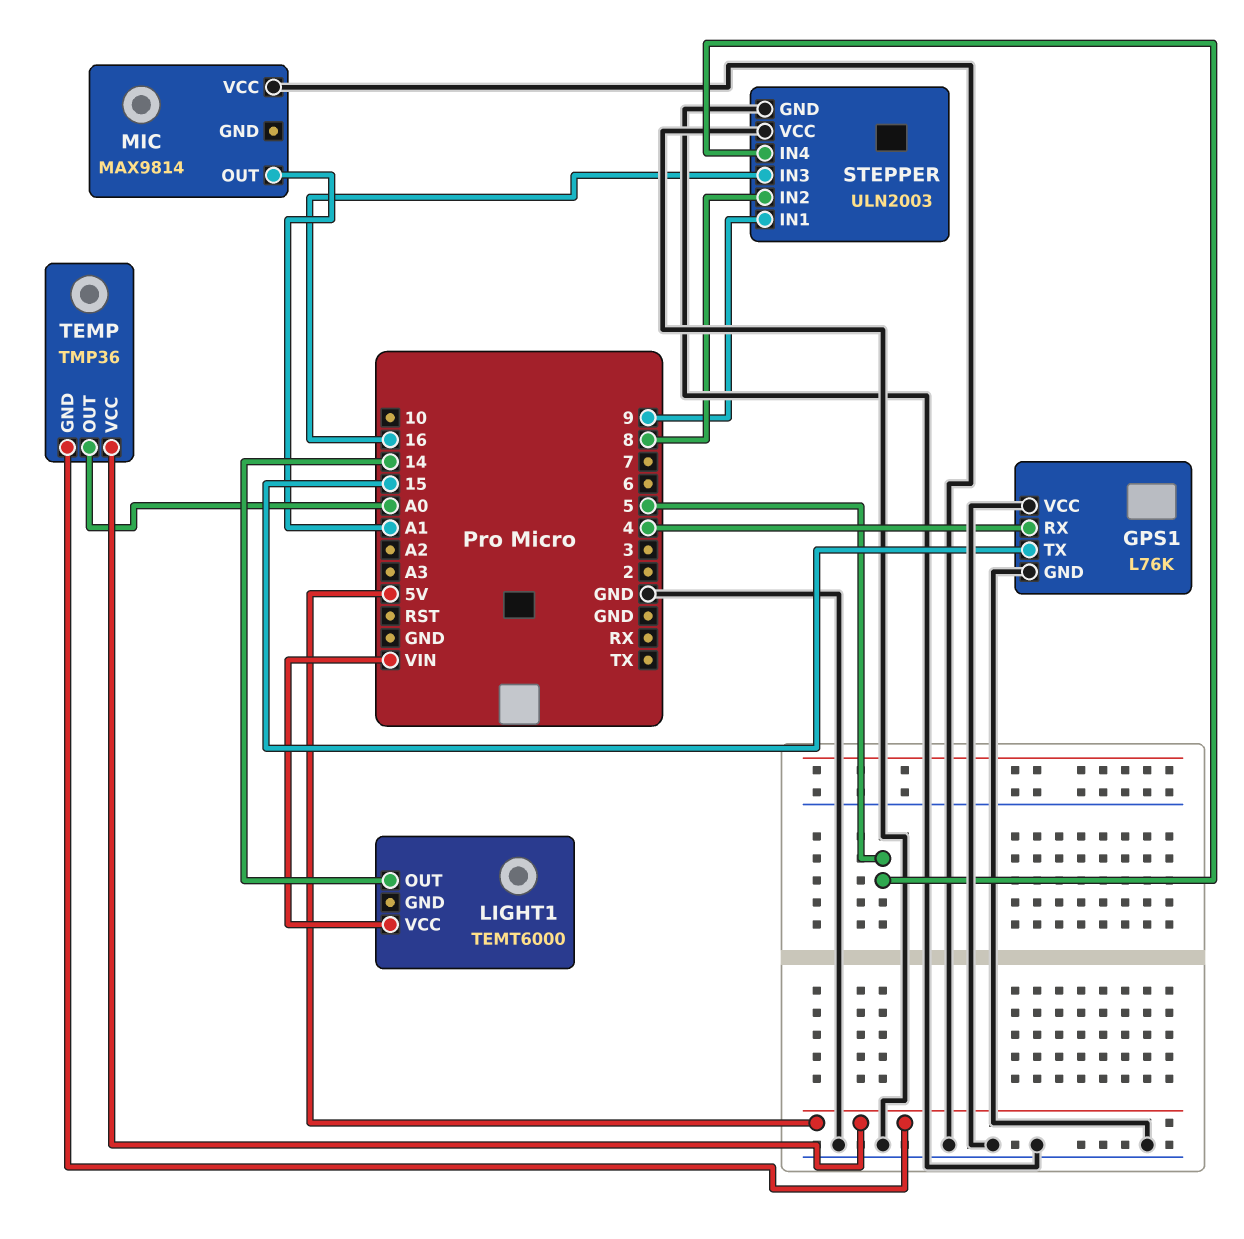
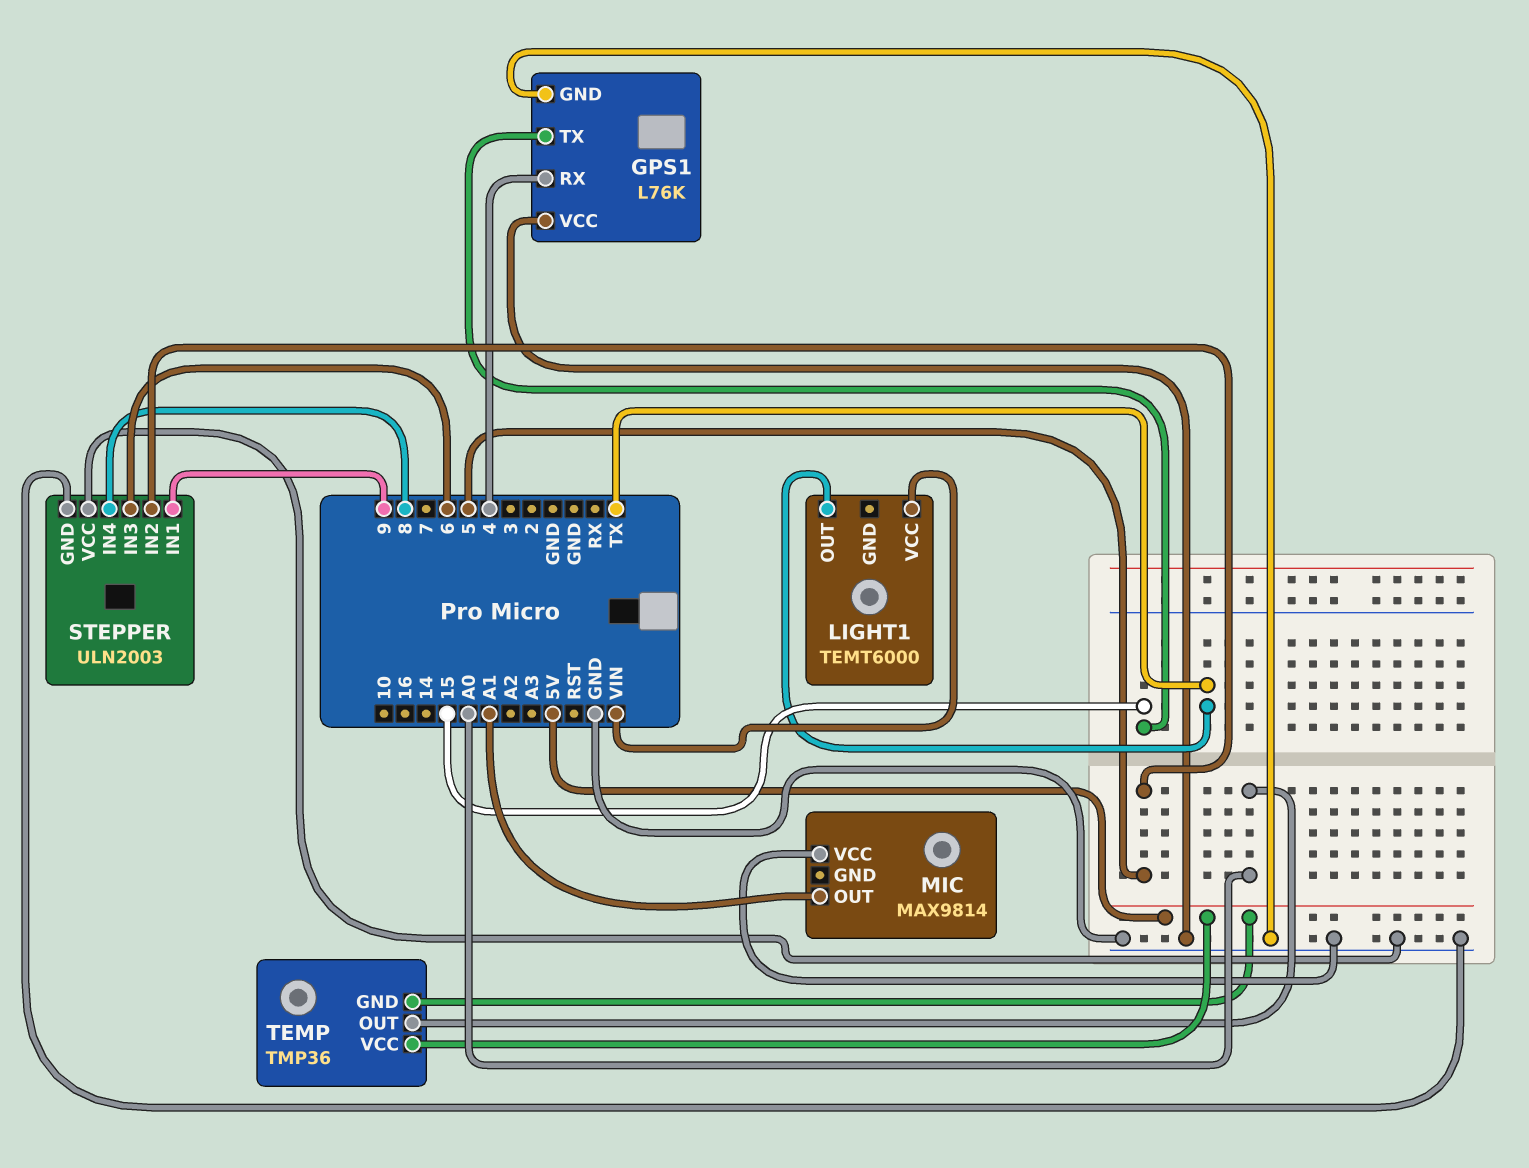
LIGHT1 pin OUT: 14 -> TX
STEPPER pin IN2: 8 -> 5
STEPPER pin IN3: 16 -> 6
STEPPER pin IN4: 5 -> 8

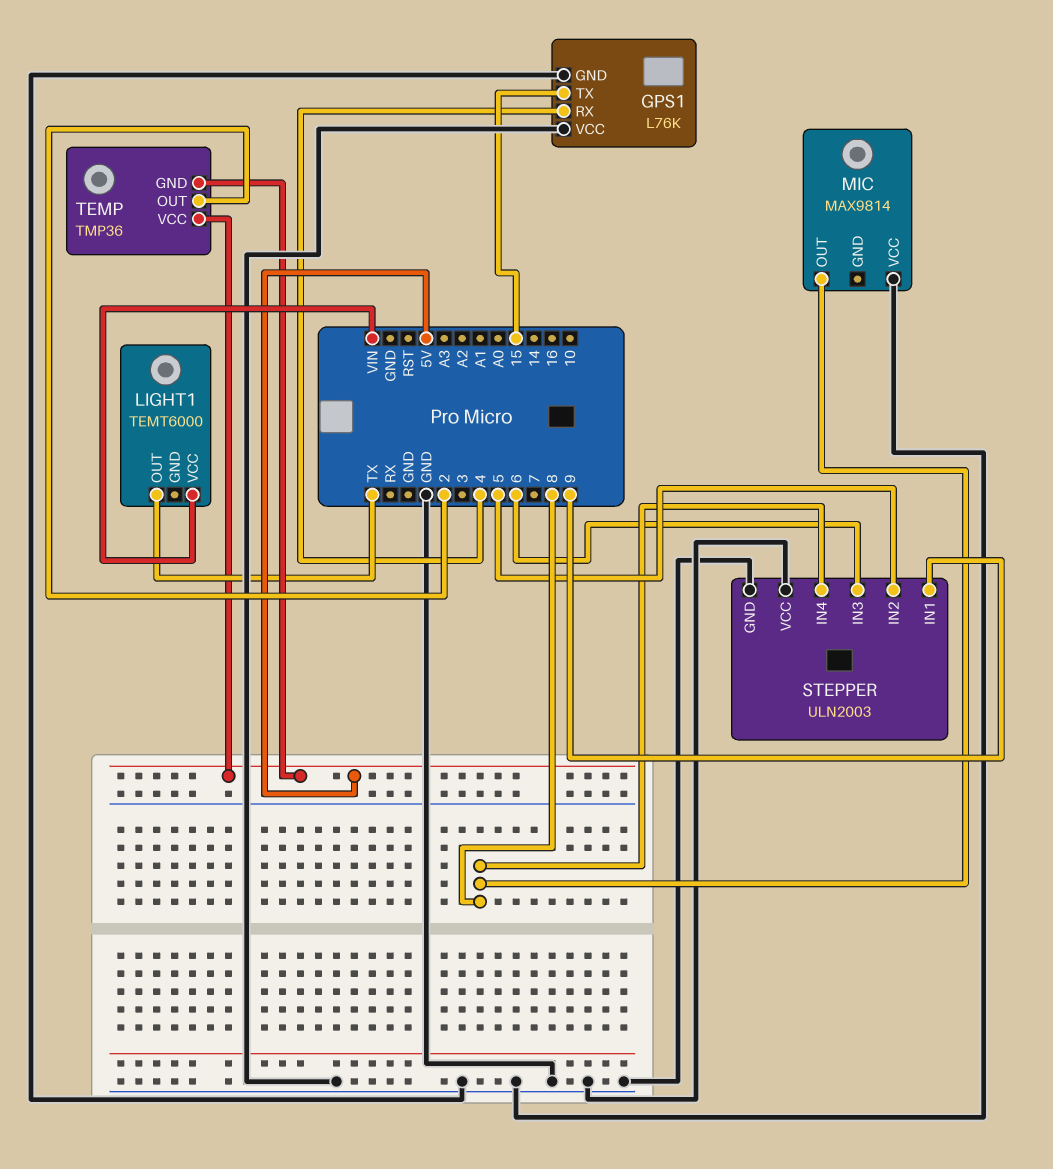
MIC pin OUT: A1 -> 8
TEMP pin OUT: A0 -> 2

